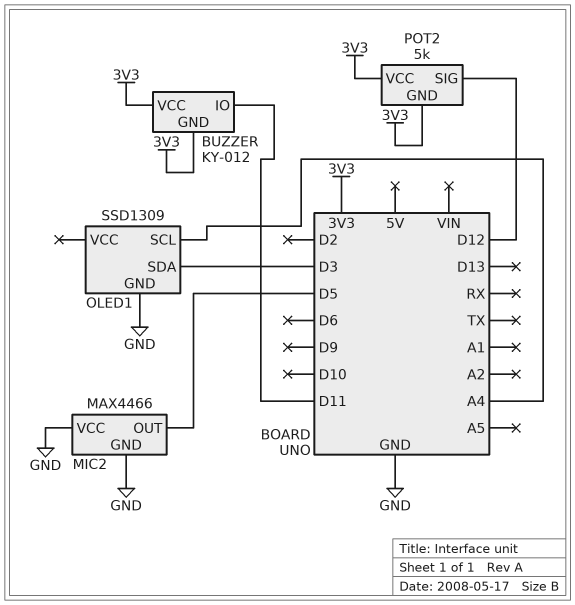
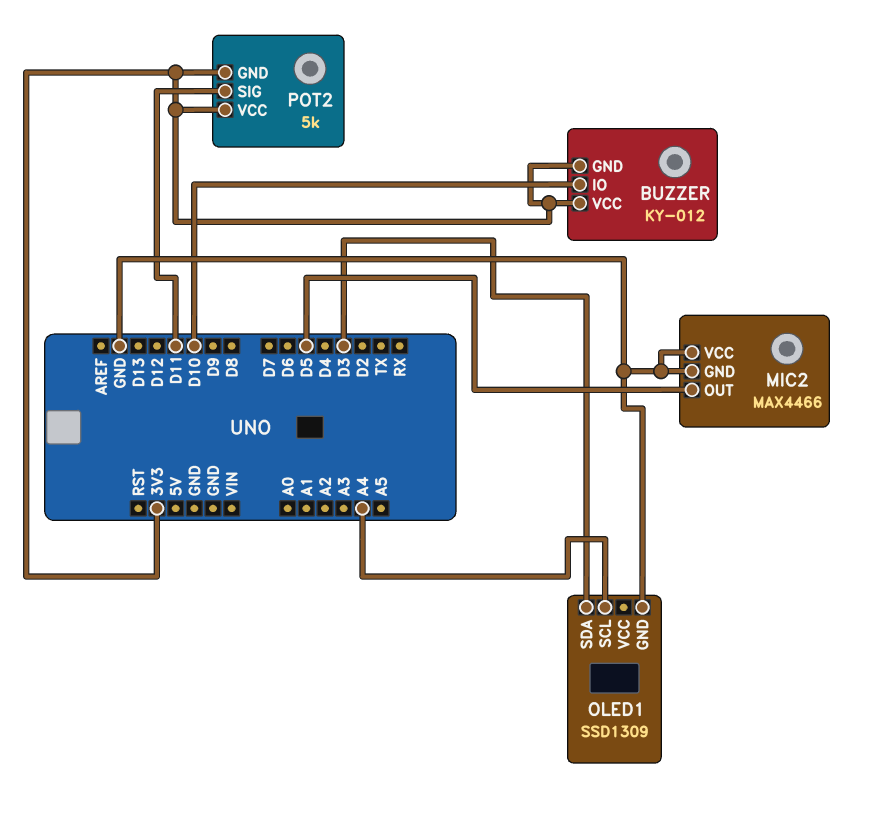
BUZZER pin IO: D11 -> D10
POT2 pin SIG: D12 -> D11

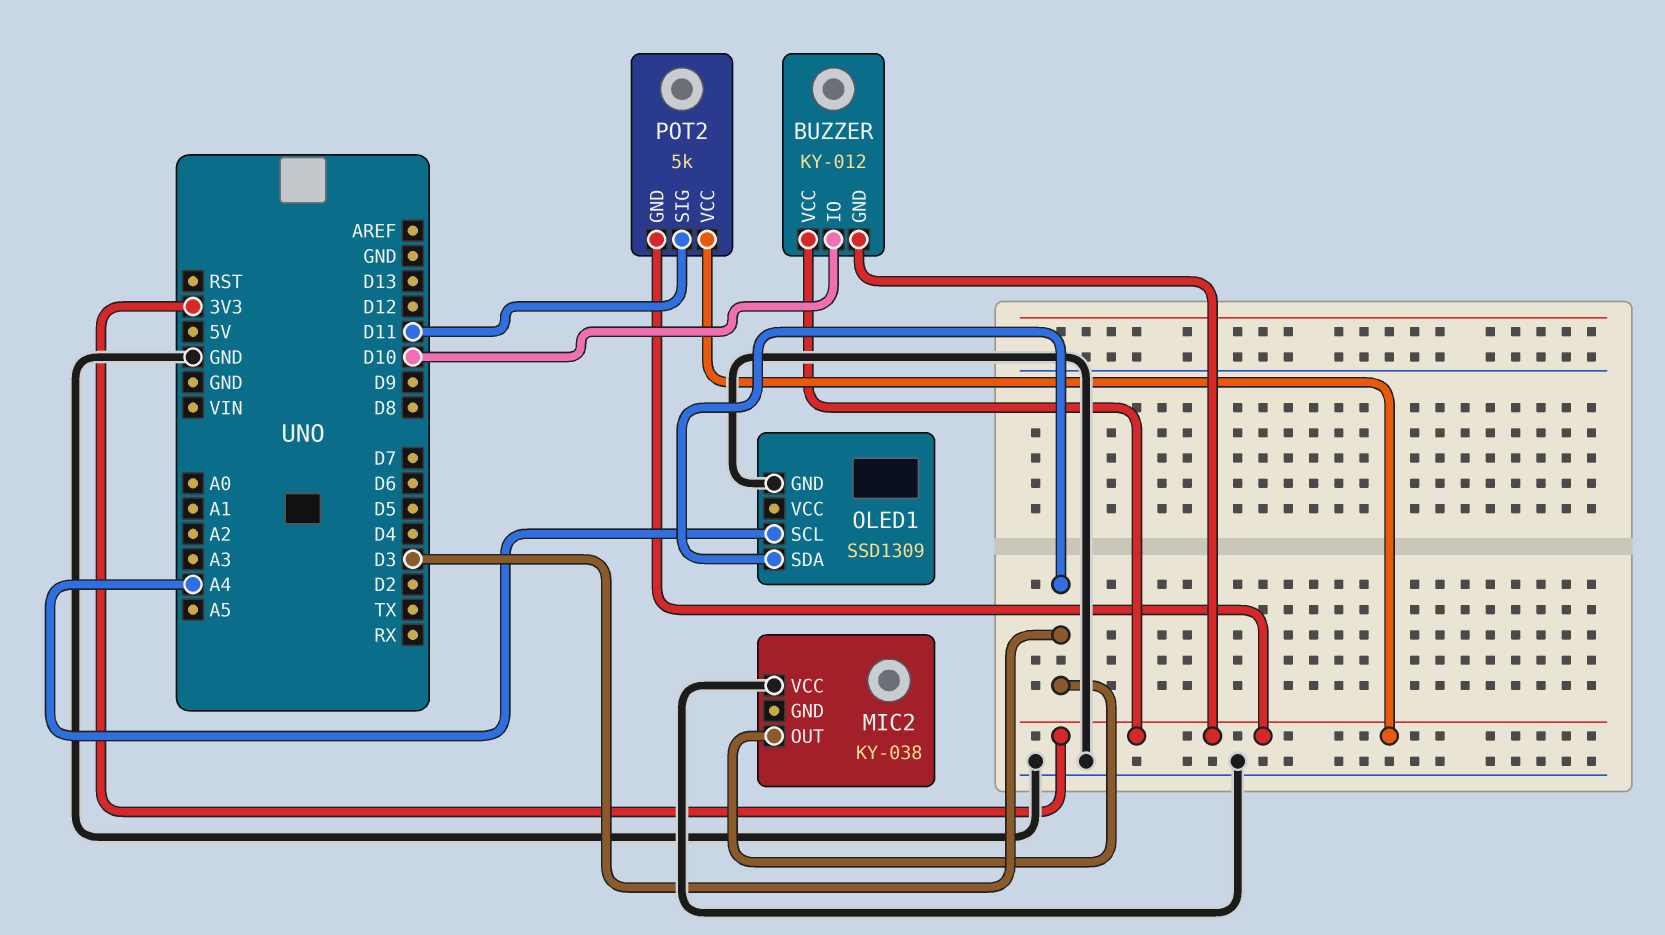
MIC2: MAX4466 -> KY-038
MIC2 pin GND: GND -> none
MIC2 pin OUT: D5 -> D3

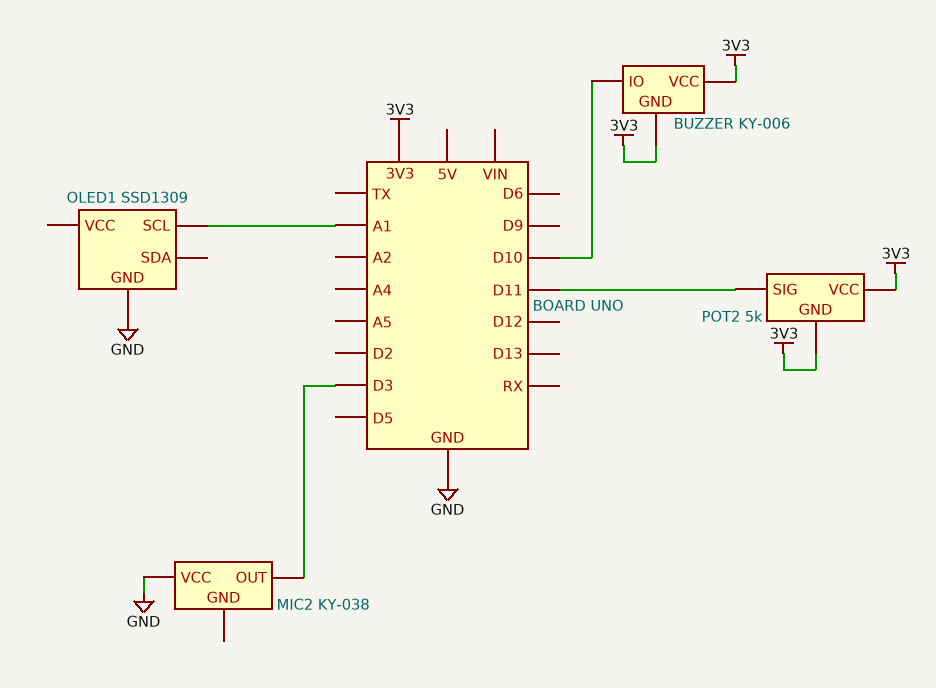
BUZZER: KY-012 -> KY-006
OLED1 pin SCL: A4 -> A1
OLED1 pin SDA: D3 -> none

